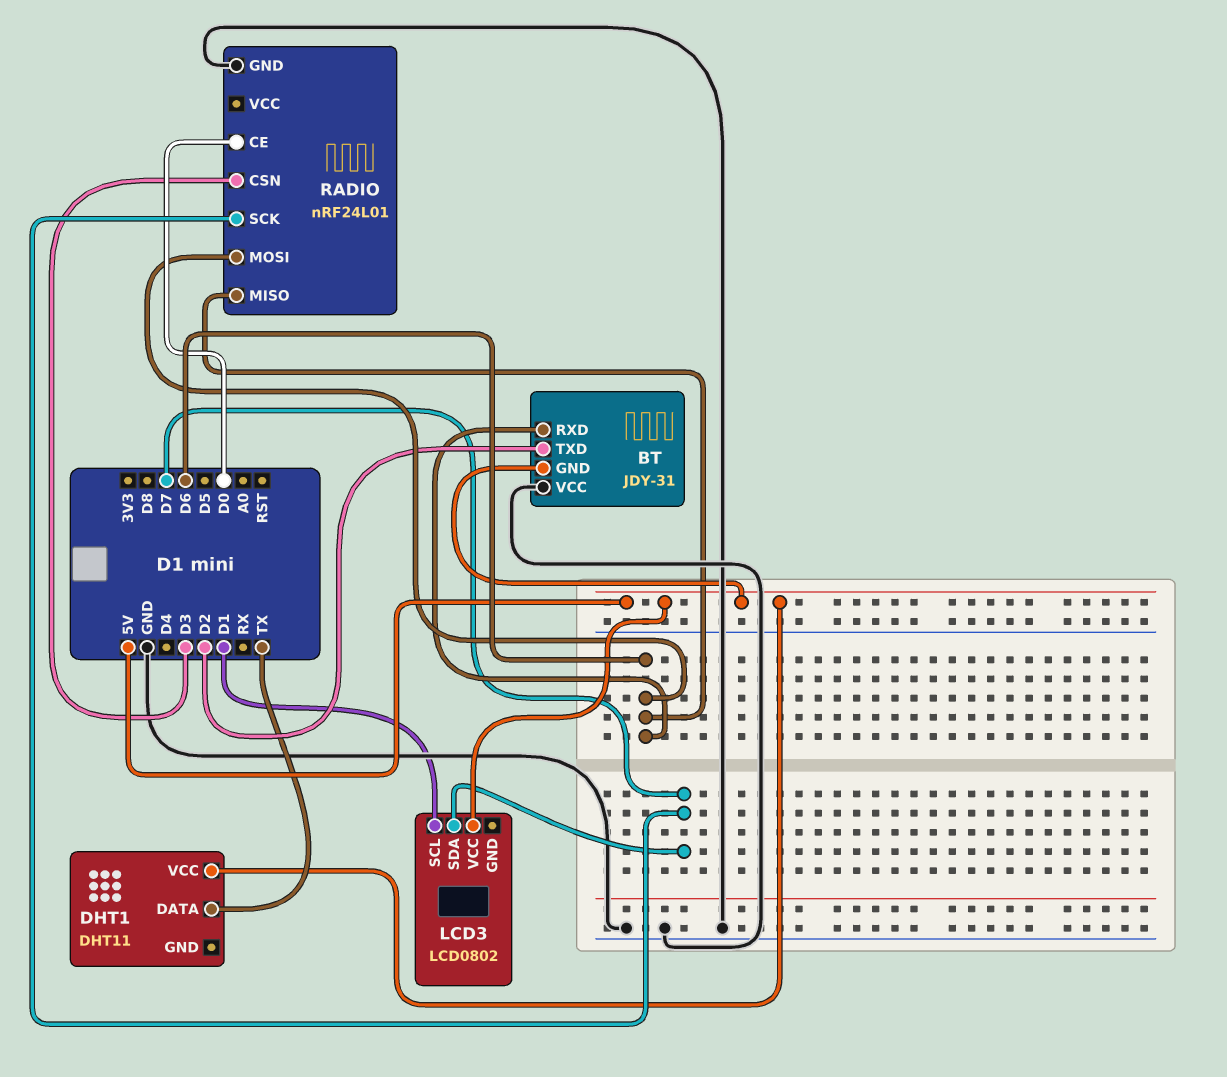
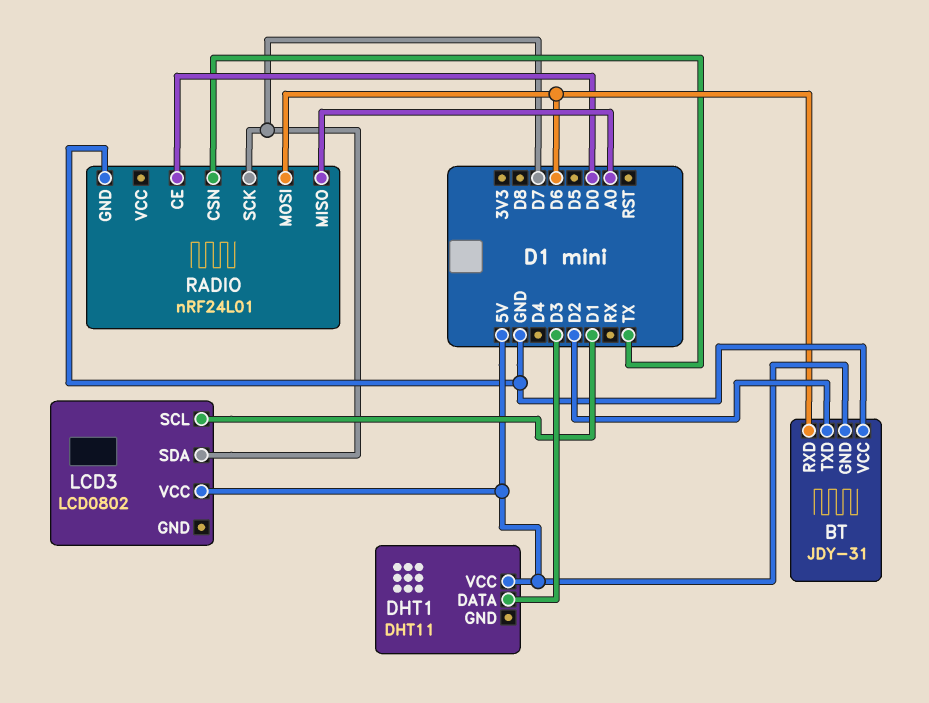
DHT1 pin DATA: TX -> D3
RADIO pin CSN: D3 -> TX
RADIO pin MISO: D6 -> A0

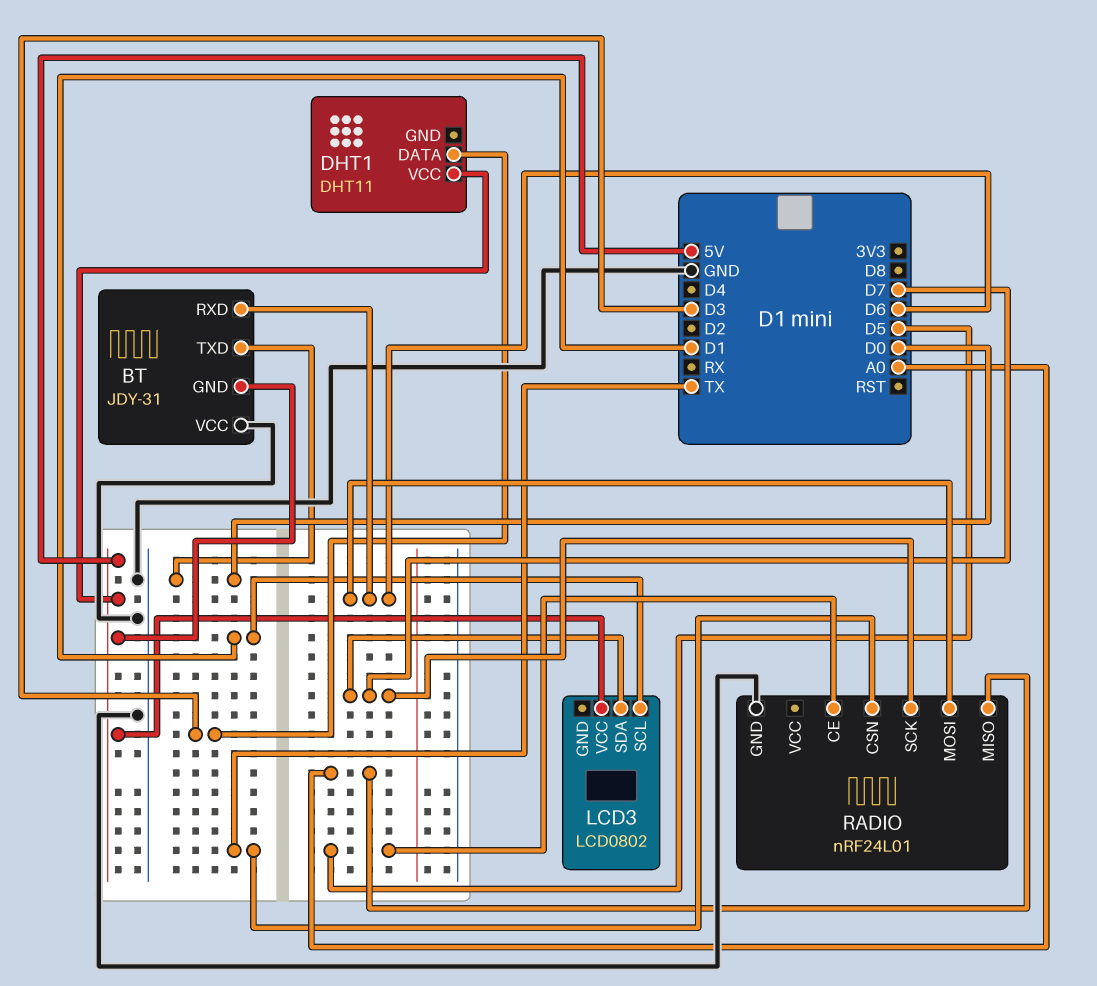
BT pin TXD: D2 -> D0
RADIO pin CE: D0 -> D5

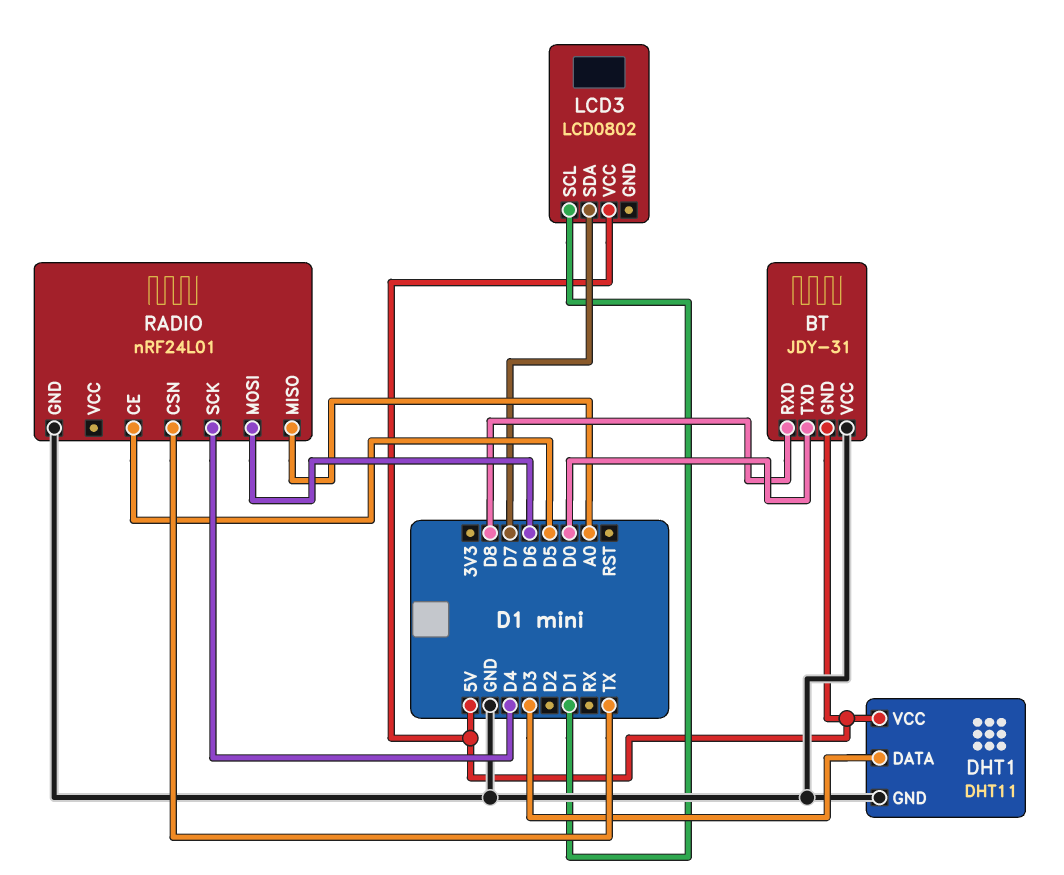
BT pin RXD: D6 -> D8
DHT1 pin GND: none -> GND
RADIO pin SCK: D7 -> D4

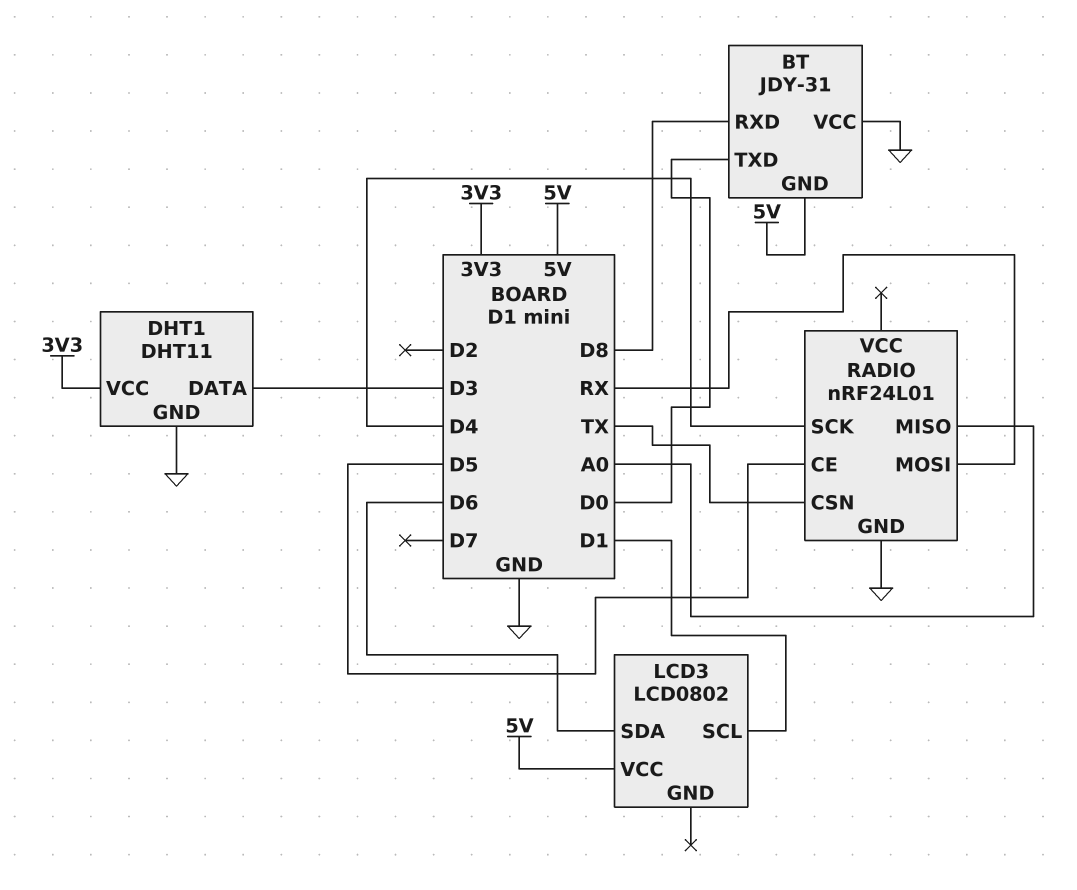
DHT1 pin VCC: 5V -> 3V3
LCD3 pin SDA: D7 -> D6
RADIO pin MOSI: D6 -> RX

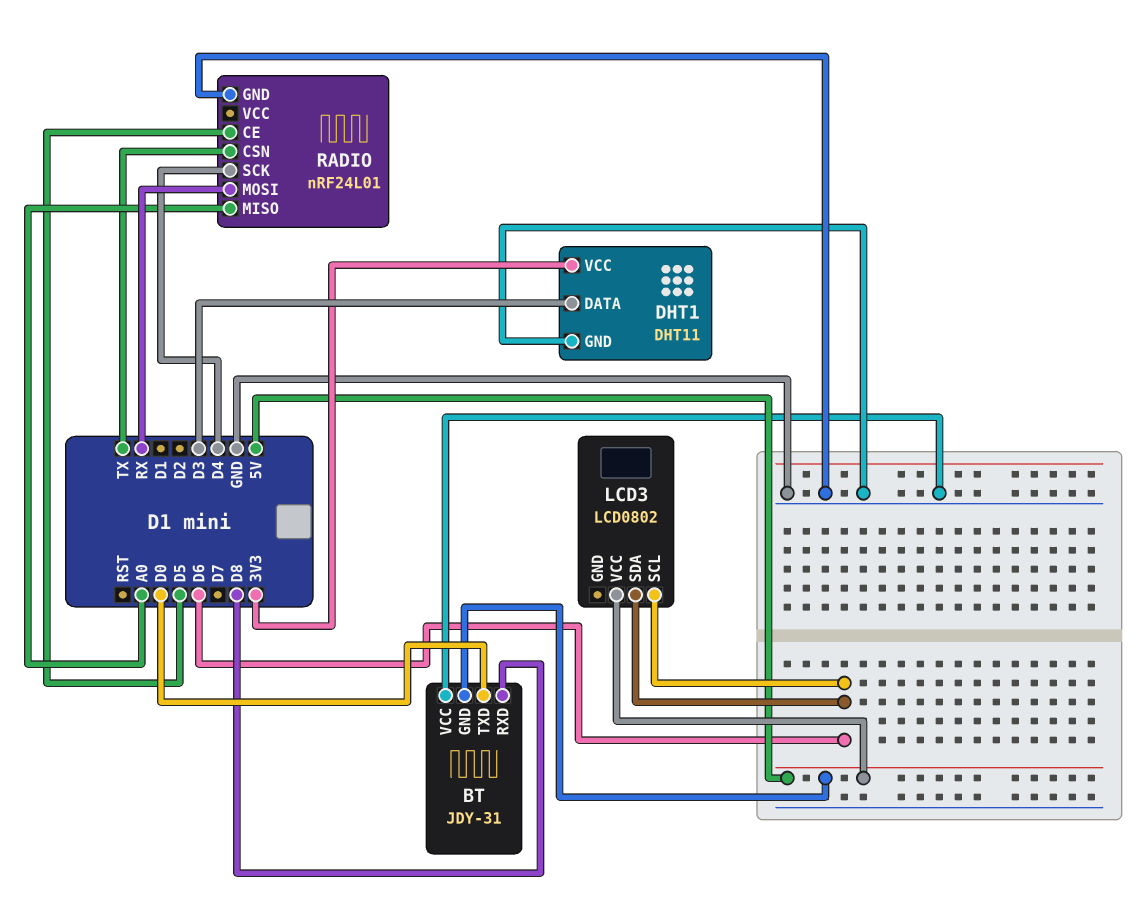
LCD3 pin SCL: D1 -> D6

